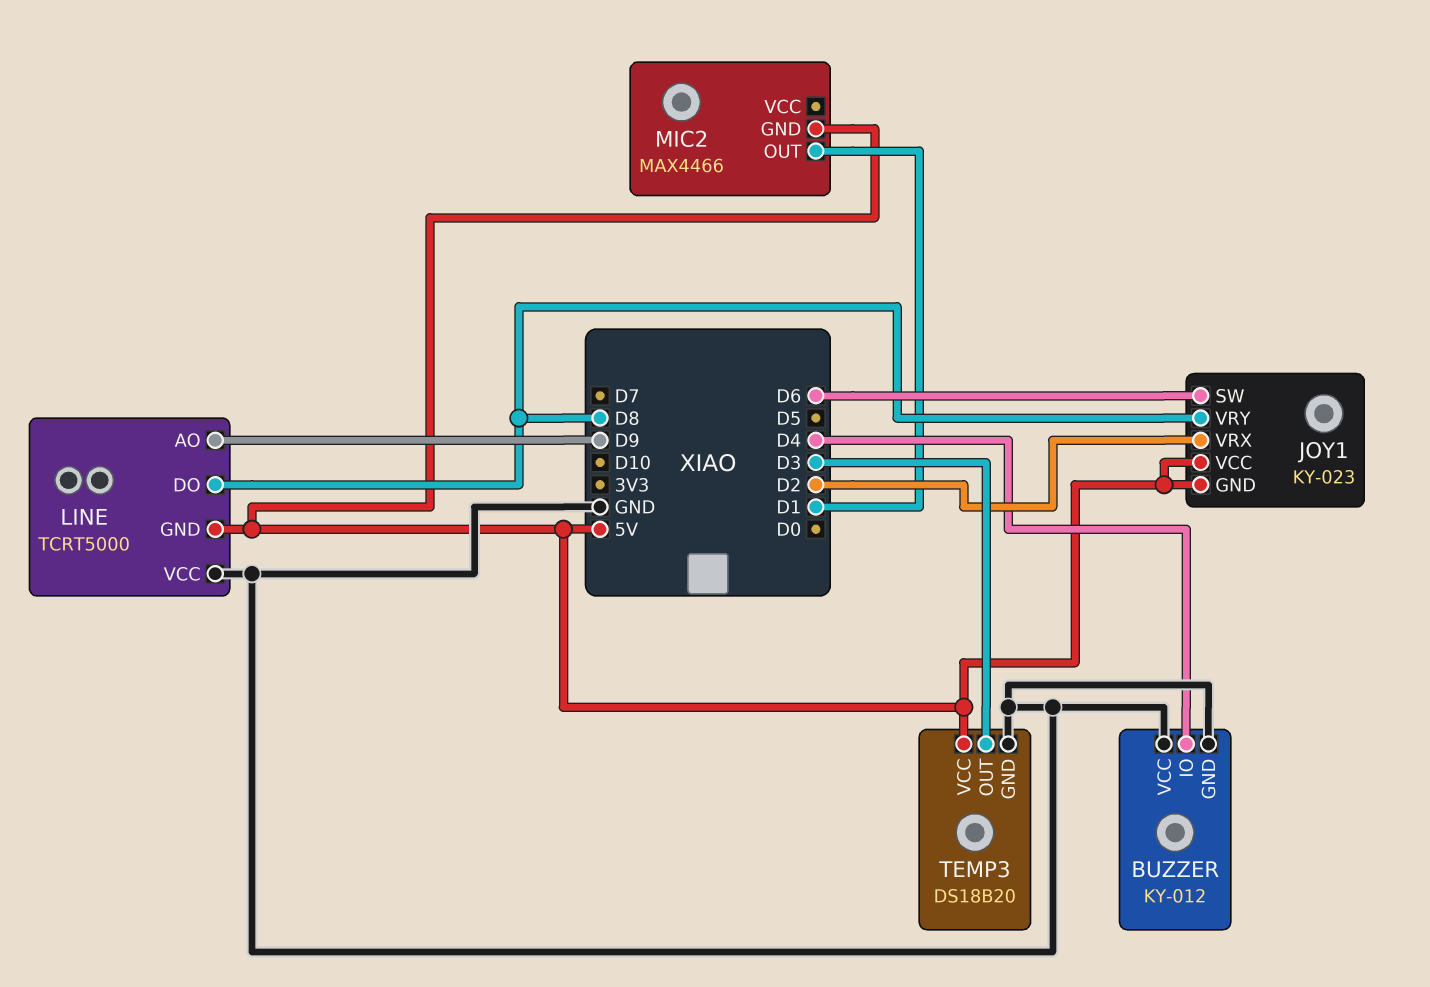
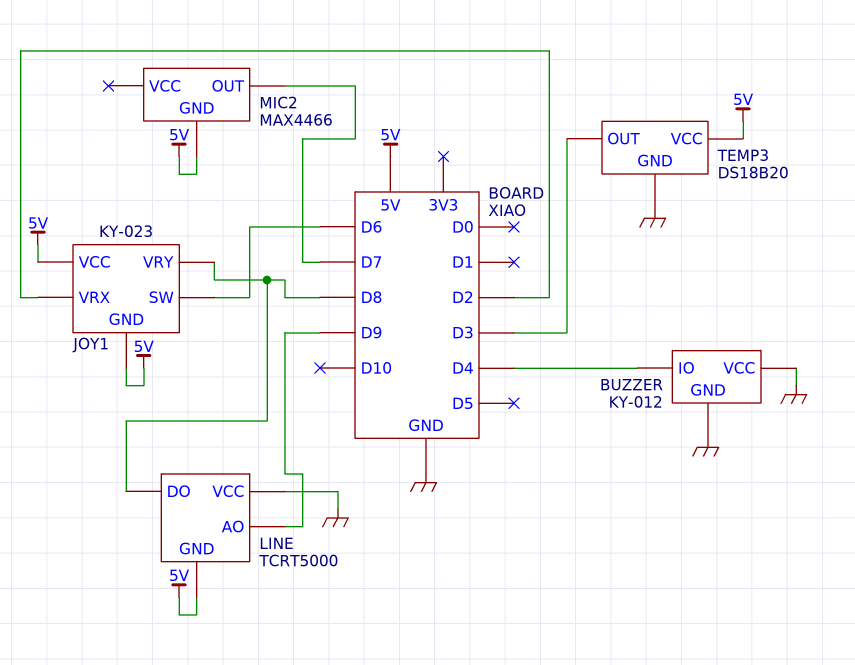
MIC2 pin OUT: D1 -> D7

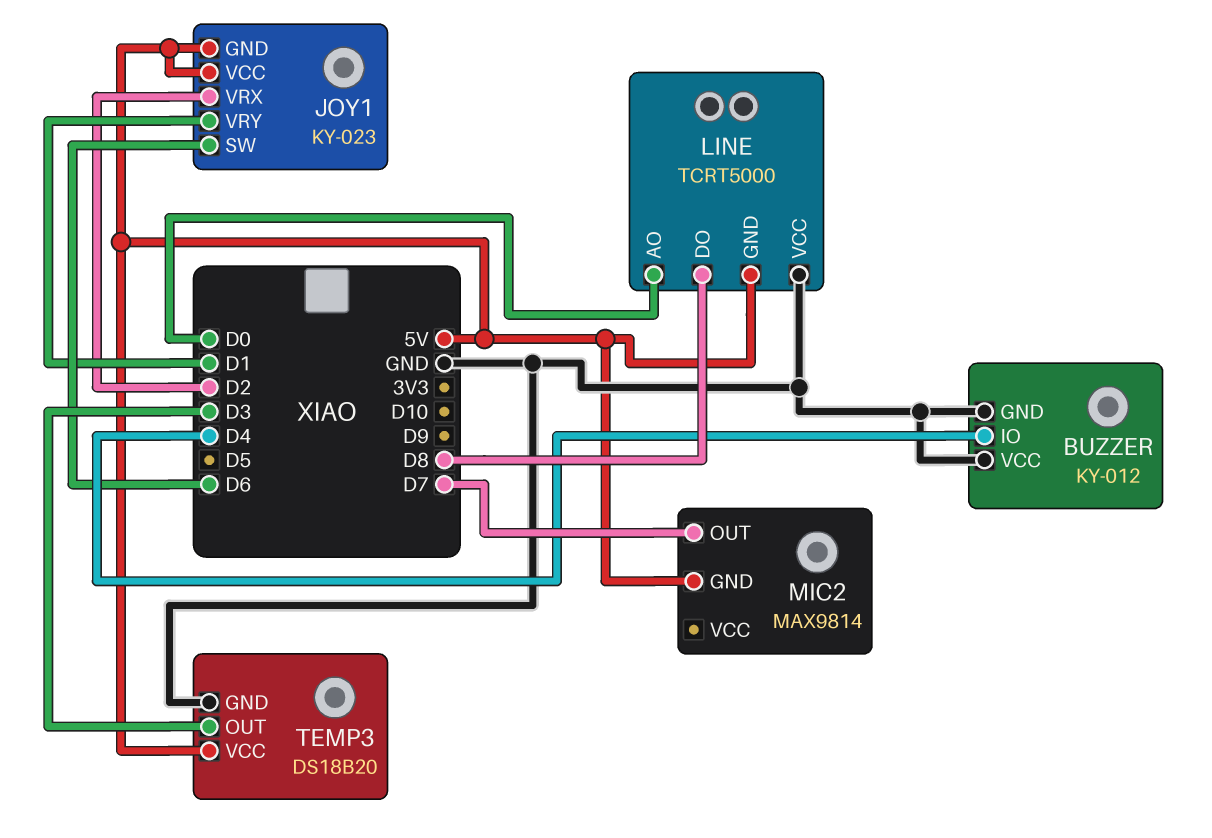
JOY1 pin VRY: D8 -> D1
LINE pin AO: D9 -> D0
MIC2: MAX4466 -> MAX9814

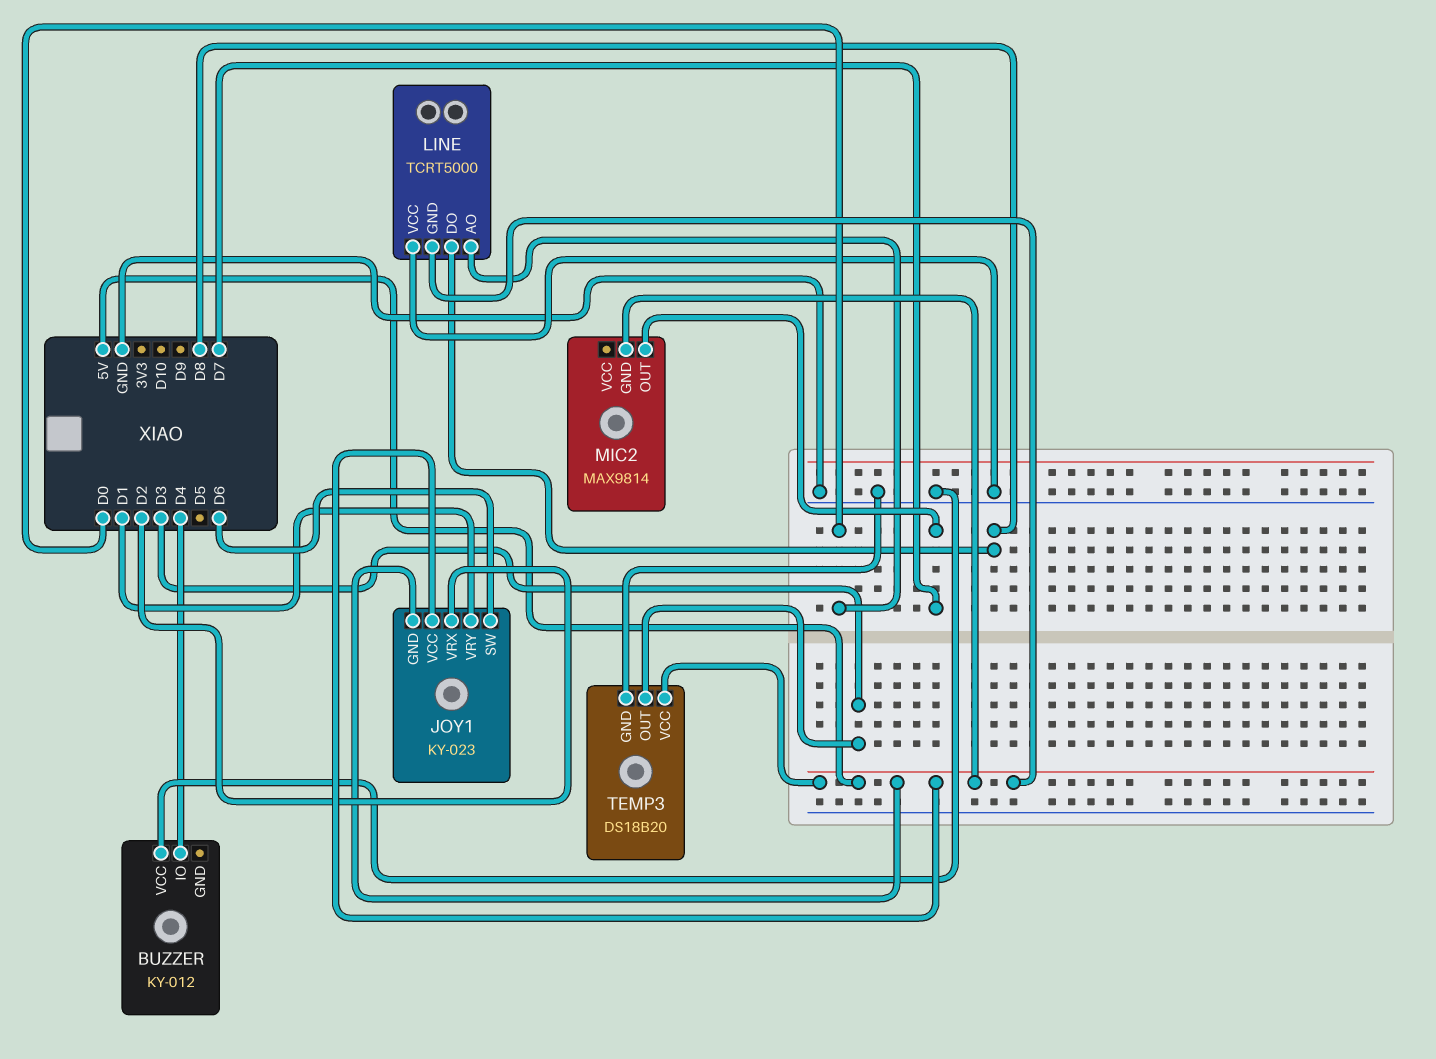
BUZZER pin GND: GND -> none

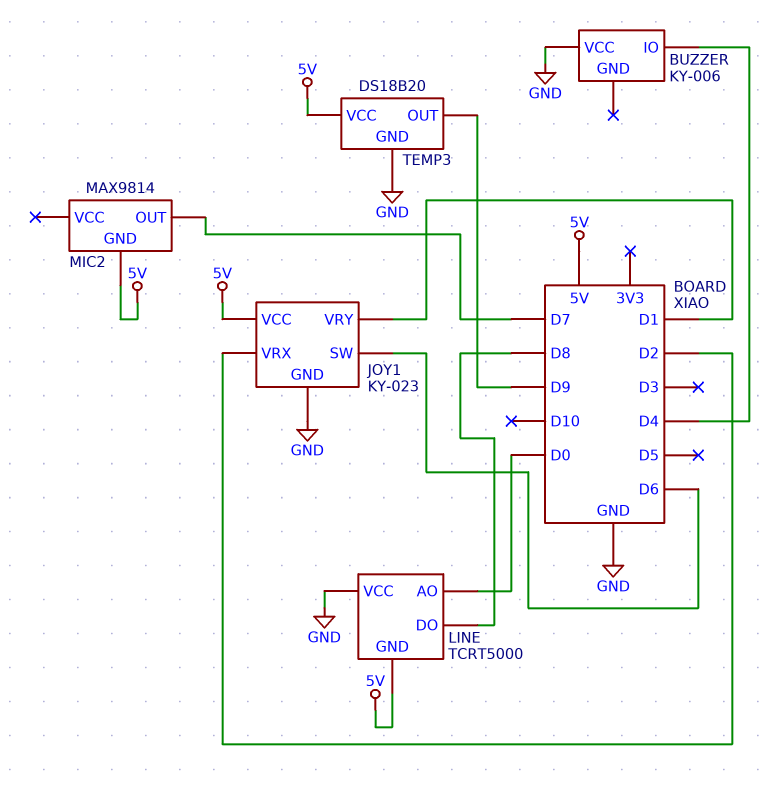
BUZZER: KY-012 -> KY-006
JOY1 pin GND: 5V -> GND
TEMP3 pin OUT: D3 -> D9

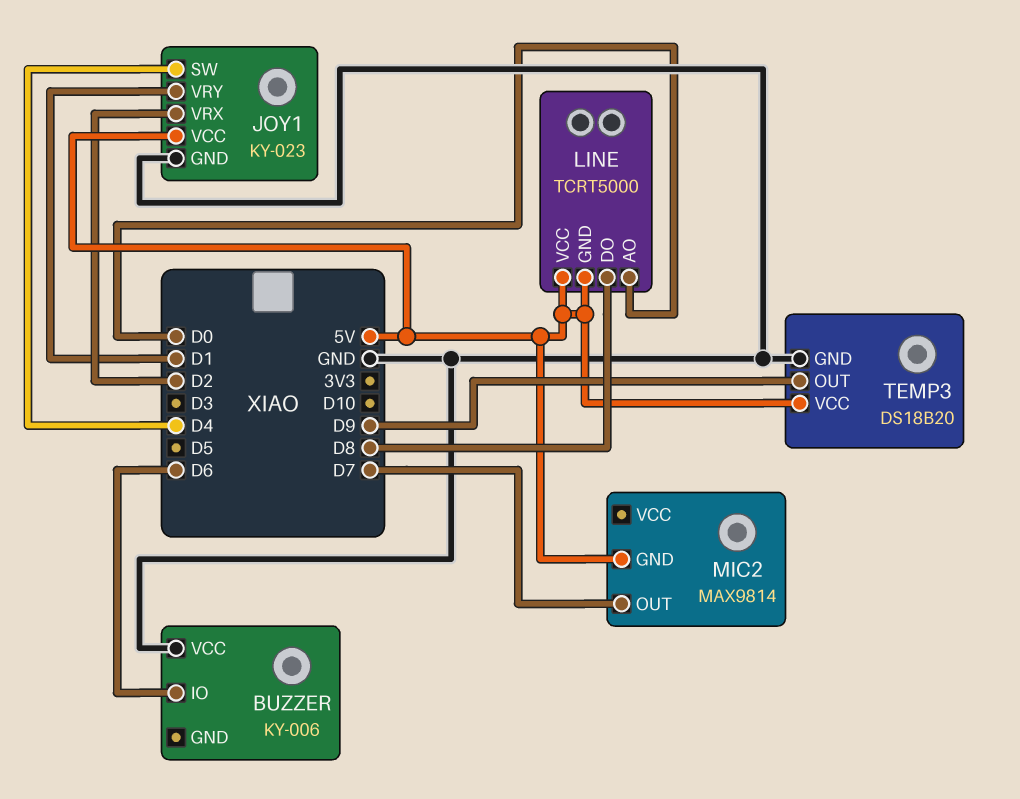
BUZZER pin IO: D4 -> D6
JOY1 pin SW: D6 -> D4
LINE pin VCC: GND -> 5V

